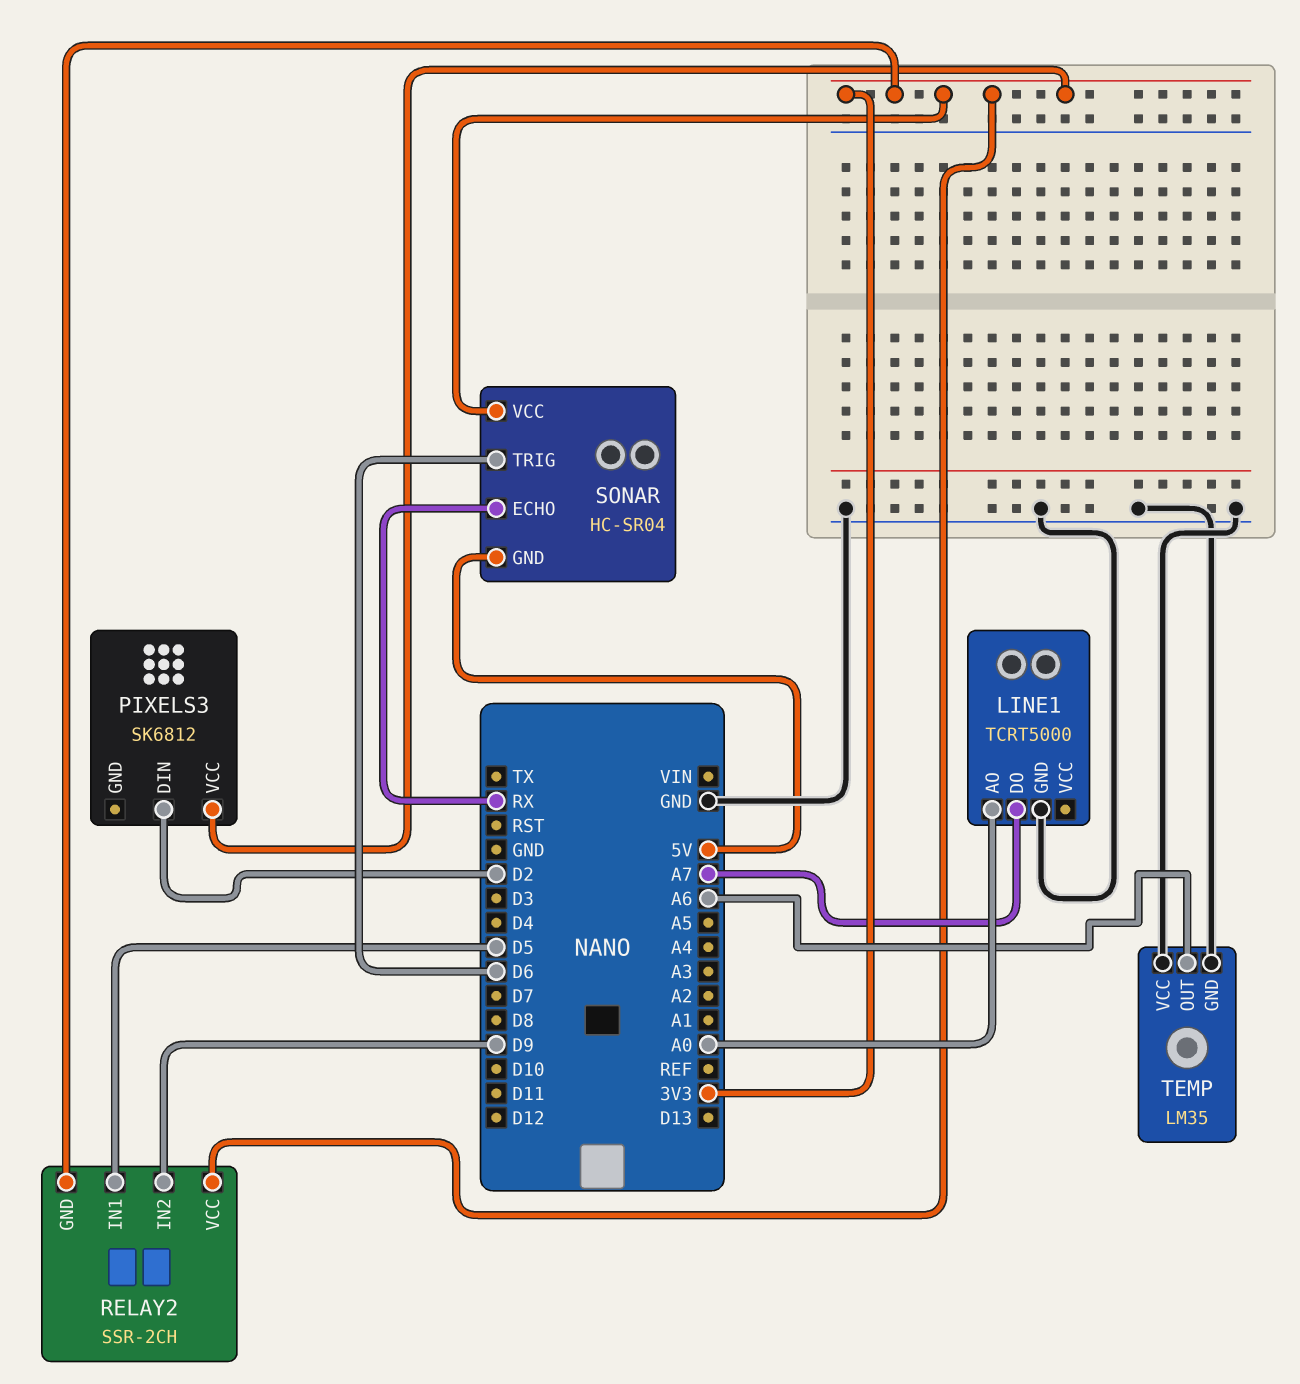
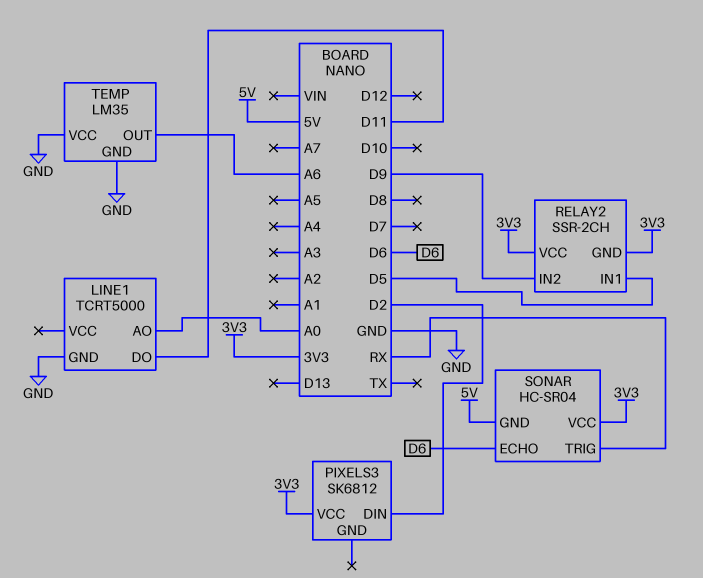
LINE1 pin DO: A7 -> D11
SONAR pin ECHO: RX -> D6
SONAR pin TRIG: D6 -> RX

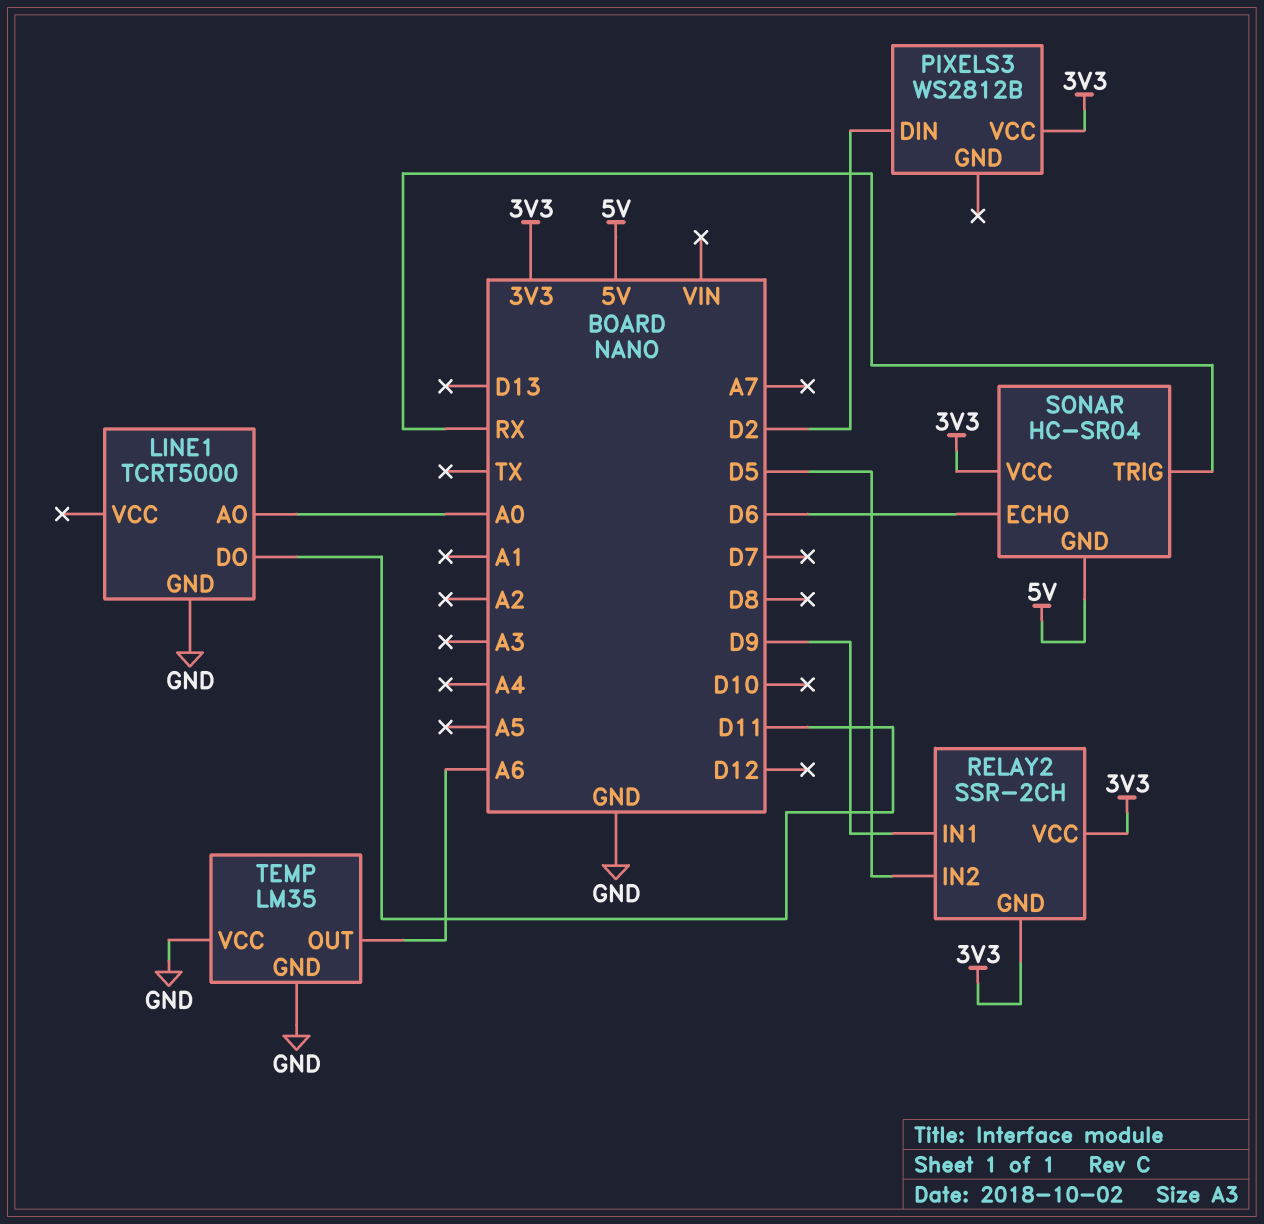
PIXELS3: SK6812 -> WS2812B
RELAY2 pin IN1: D5 -> D9
RELAY2 pin IN2: D9 -> D5

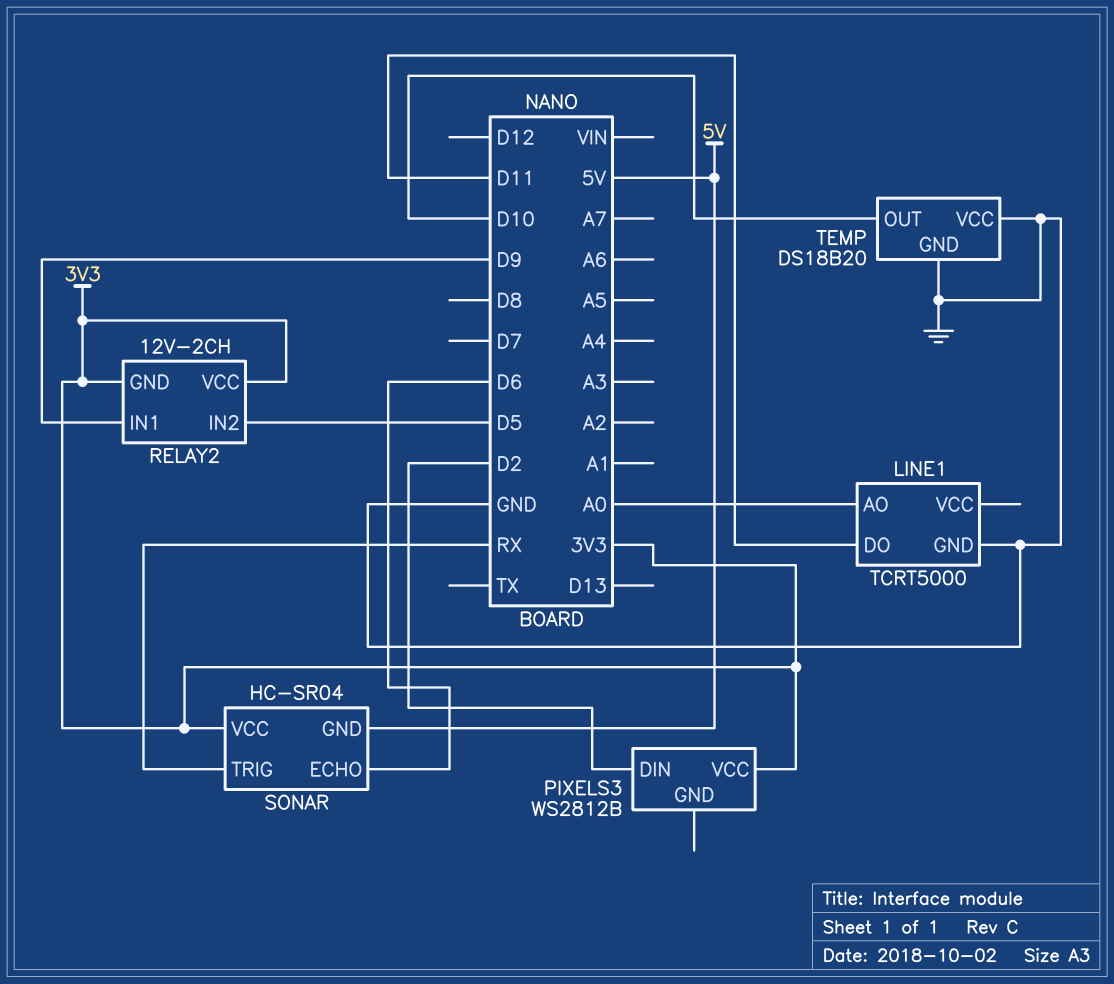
RELAY2: SSR-2CH -> 12V-2CH
TEMP: LM35 -> DS18B20
TEMP pin OUT: A6 -> D10

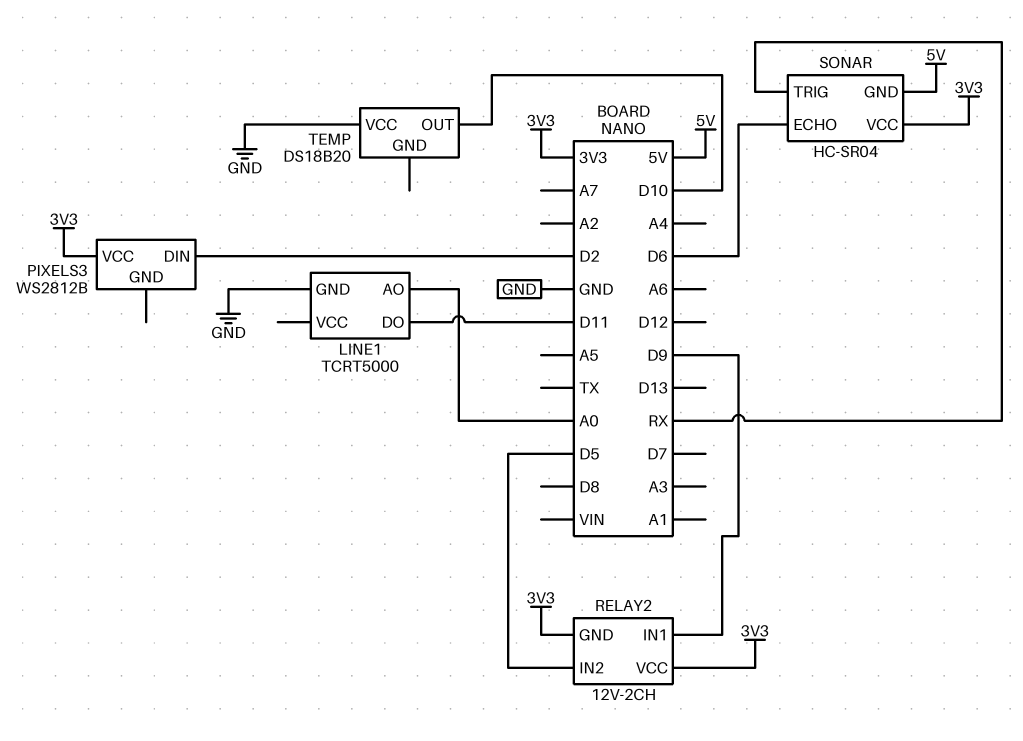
TEMP pin GND: GND -> none

